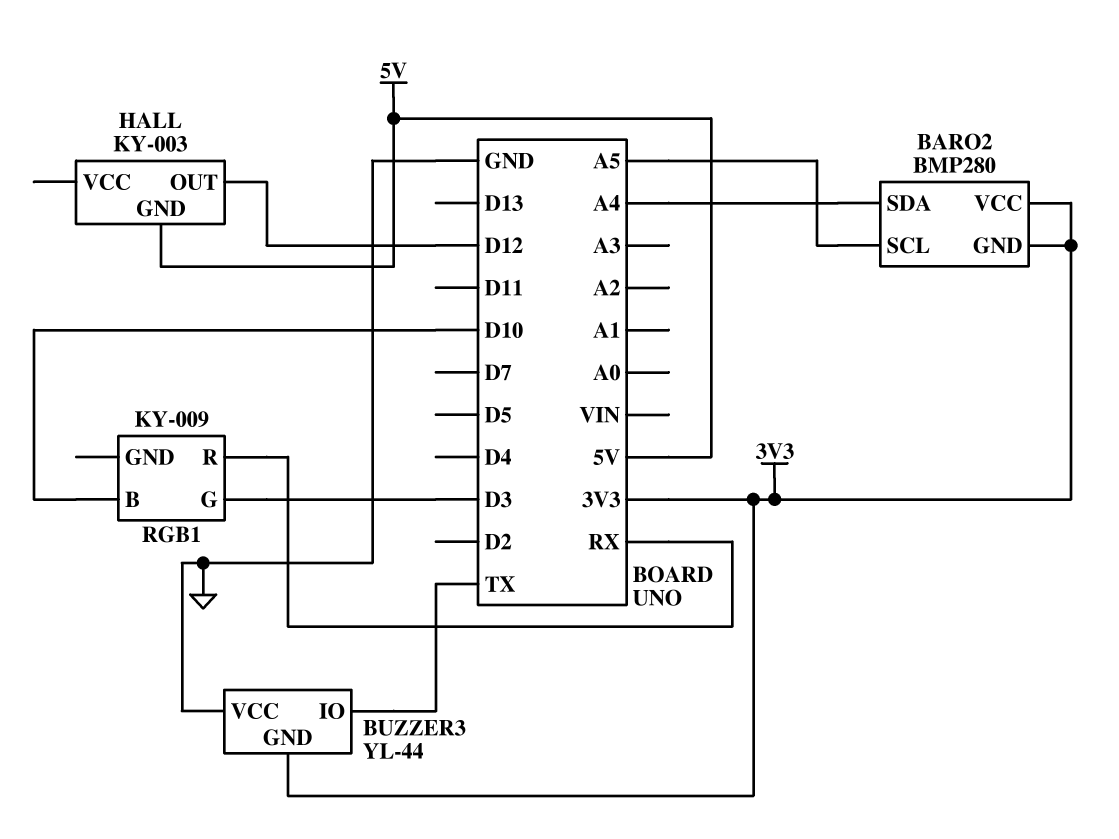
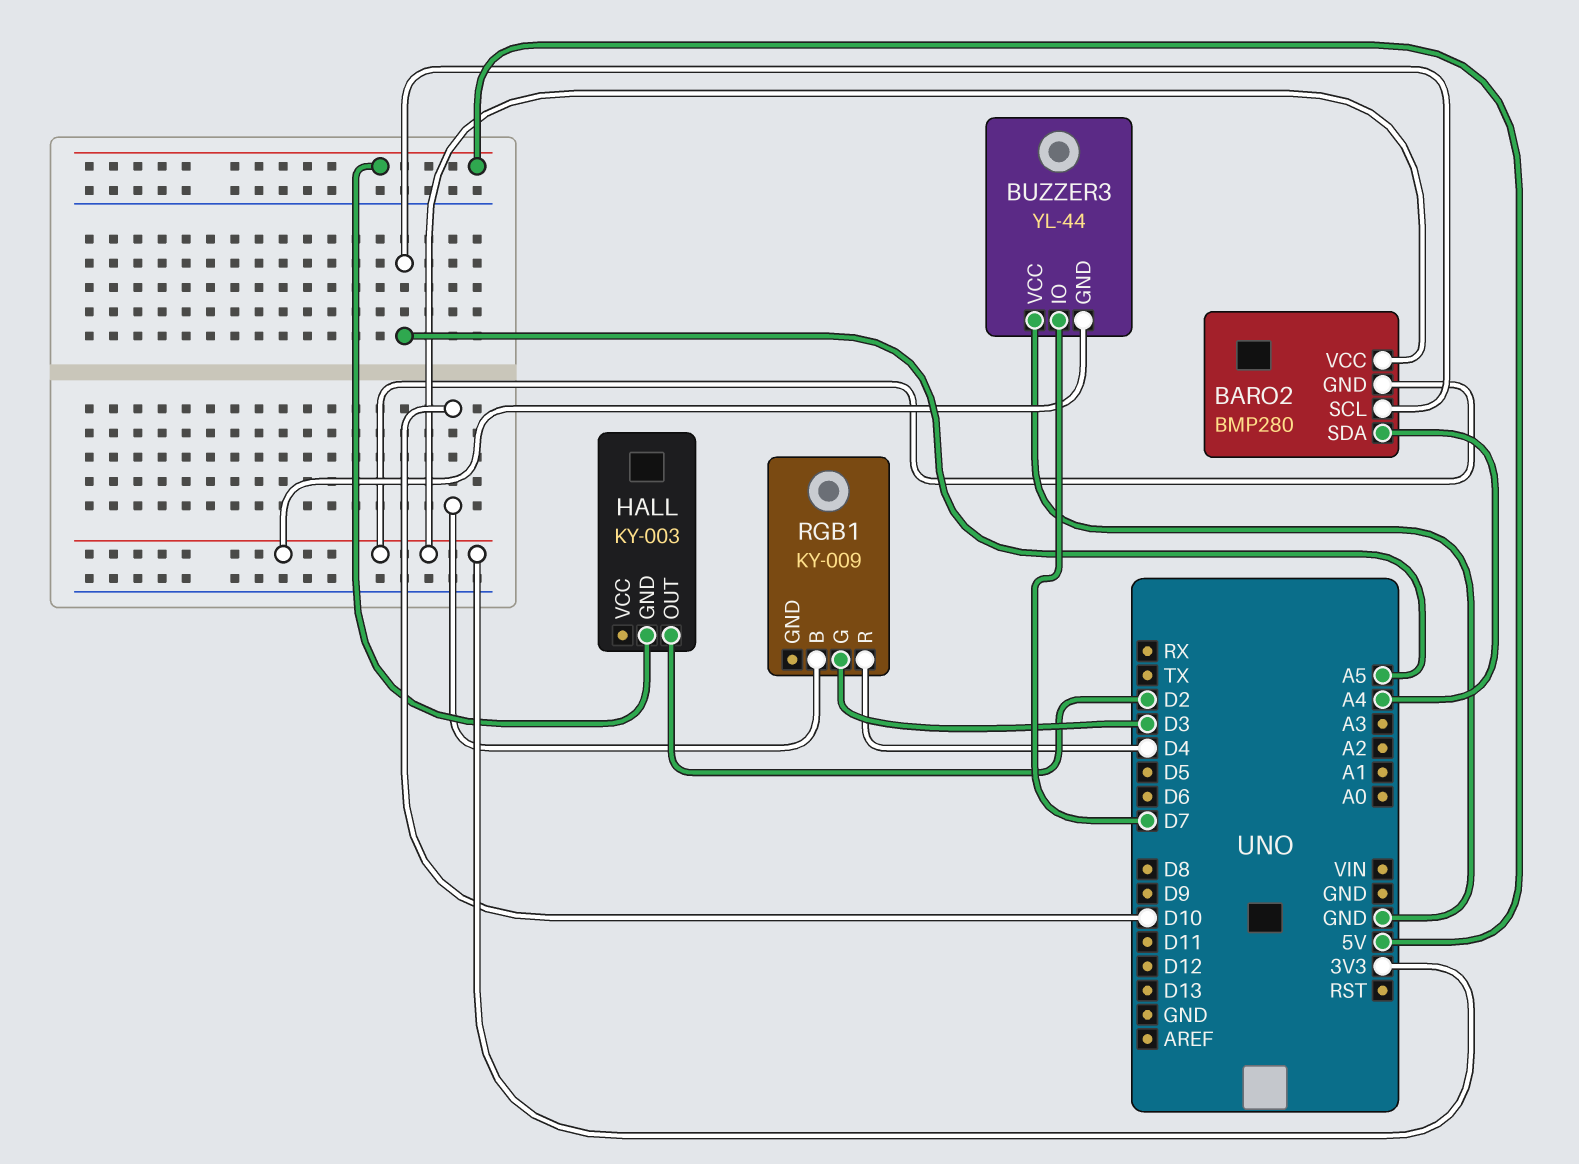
BUZZER3 pin IO: TX -> D7
HALL pin OUT: D12 -> D2
RGB1 pin R: RX -> D4

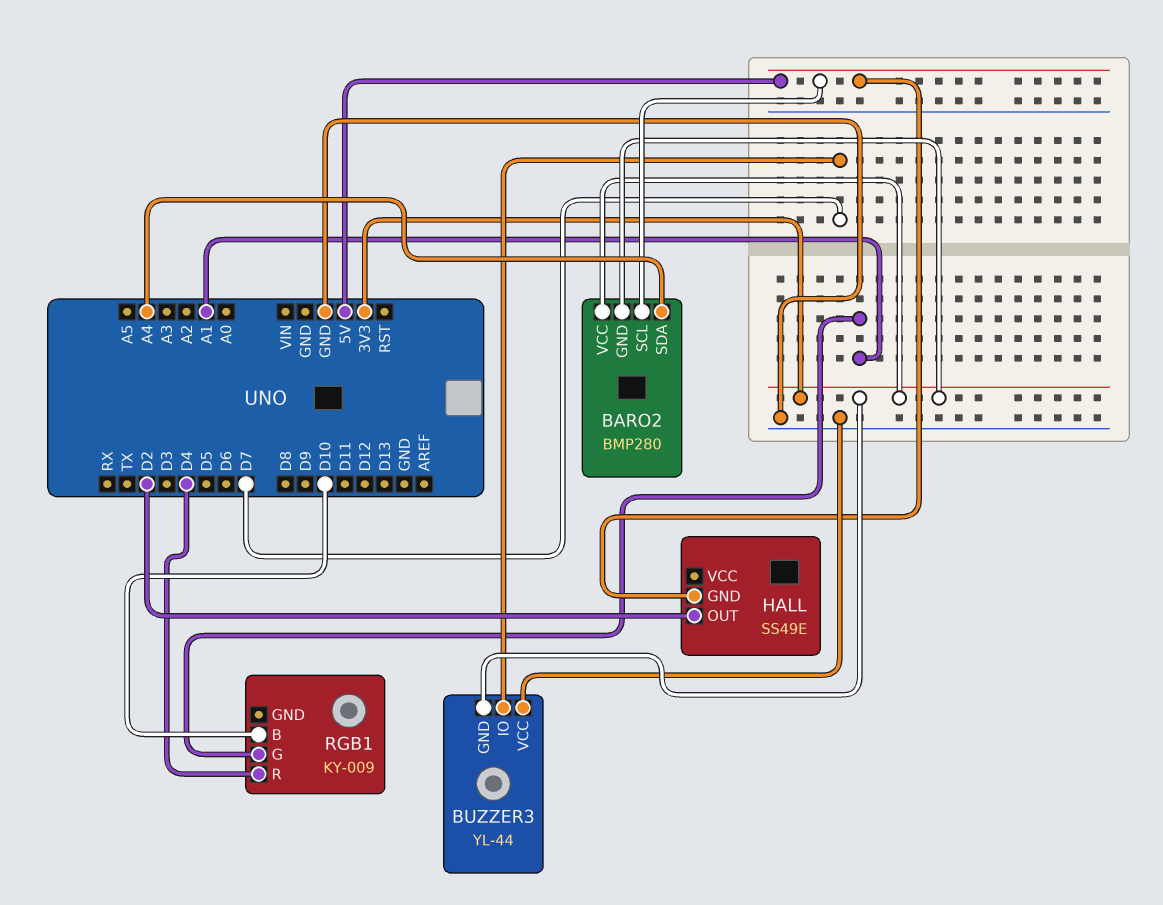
BARO2 pin SCL: A5 -> 5V
HALL: KY-003 -> SS49E
RGB1 pin G: D3 -> A1

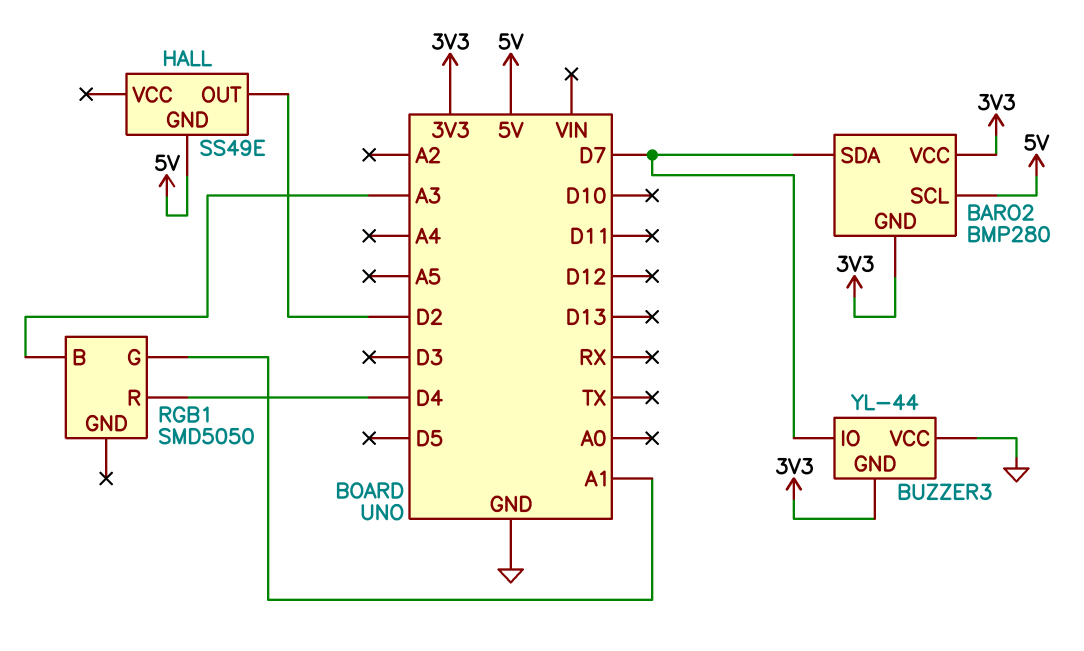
BARO2 pin SDA: A4 -> D7
RGB1: KY-009 -> SMD5050
RGB1 pin B: D10 -> A3

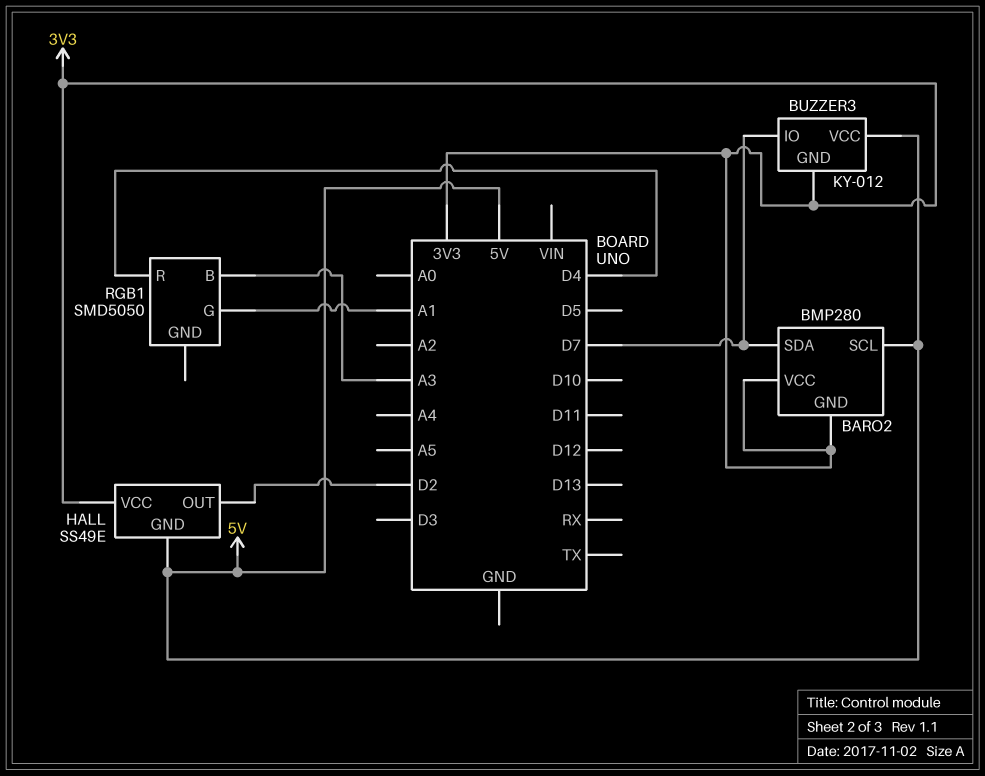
BUZZER3: YL-44 -> KY-012
BUZZER3 pin VCC: GND -> 5V
HALL pin VCC: none -> 3V3

